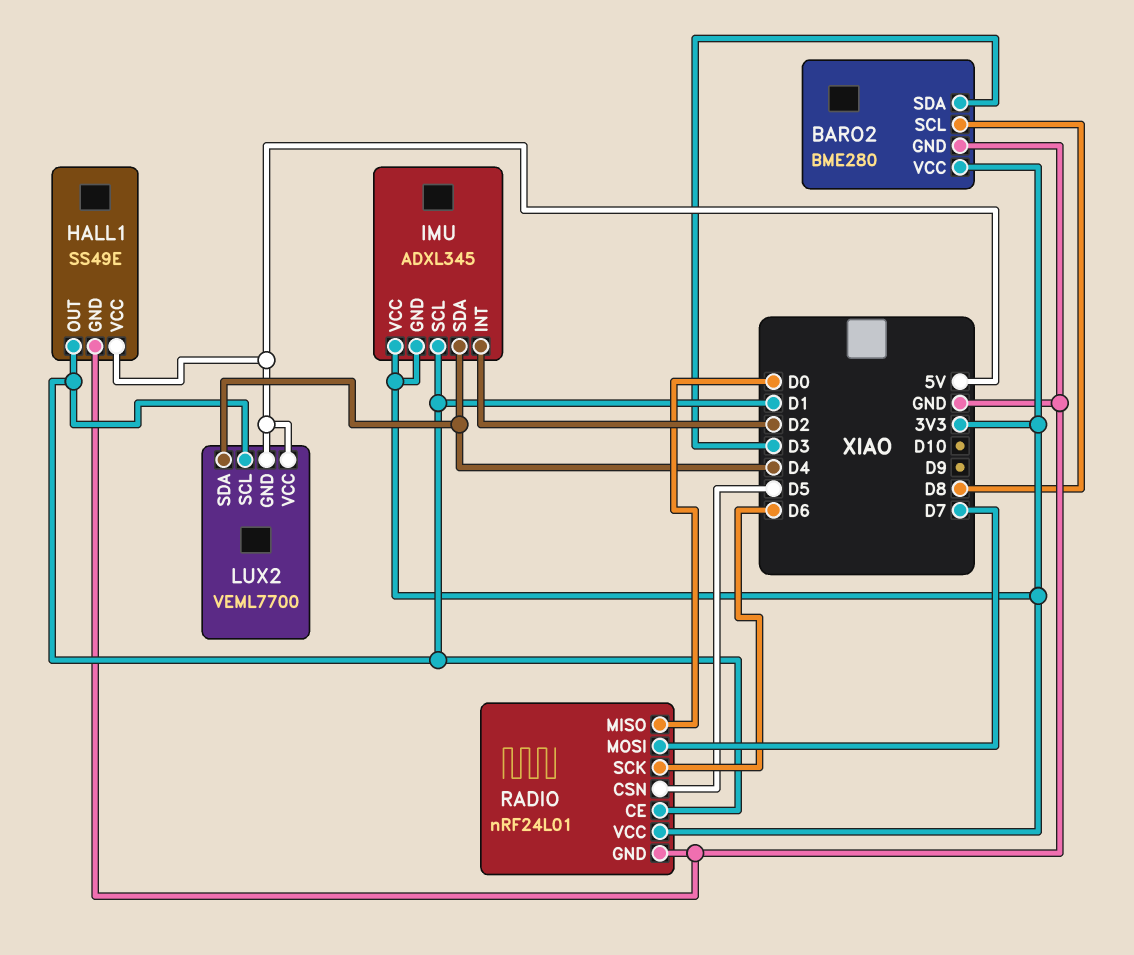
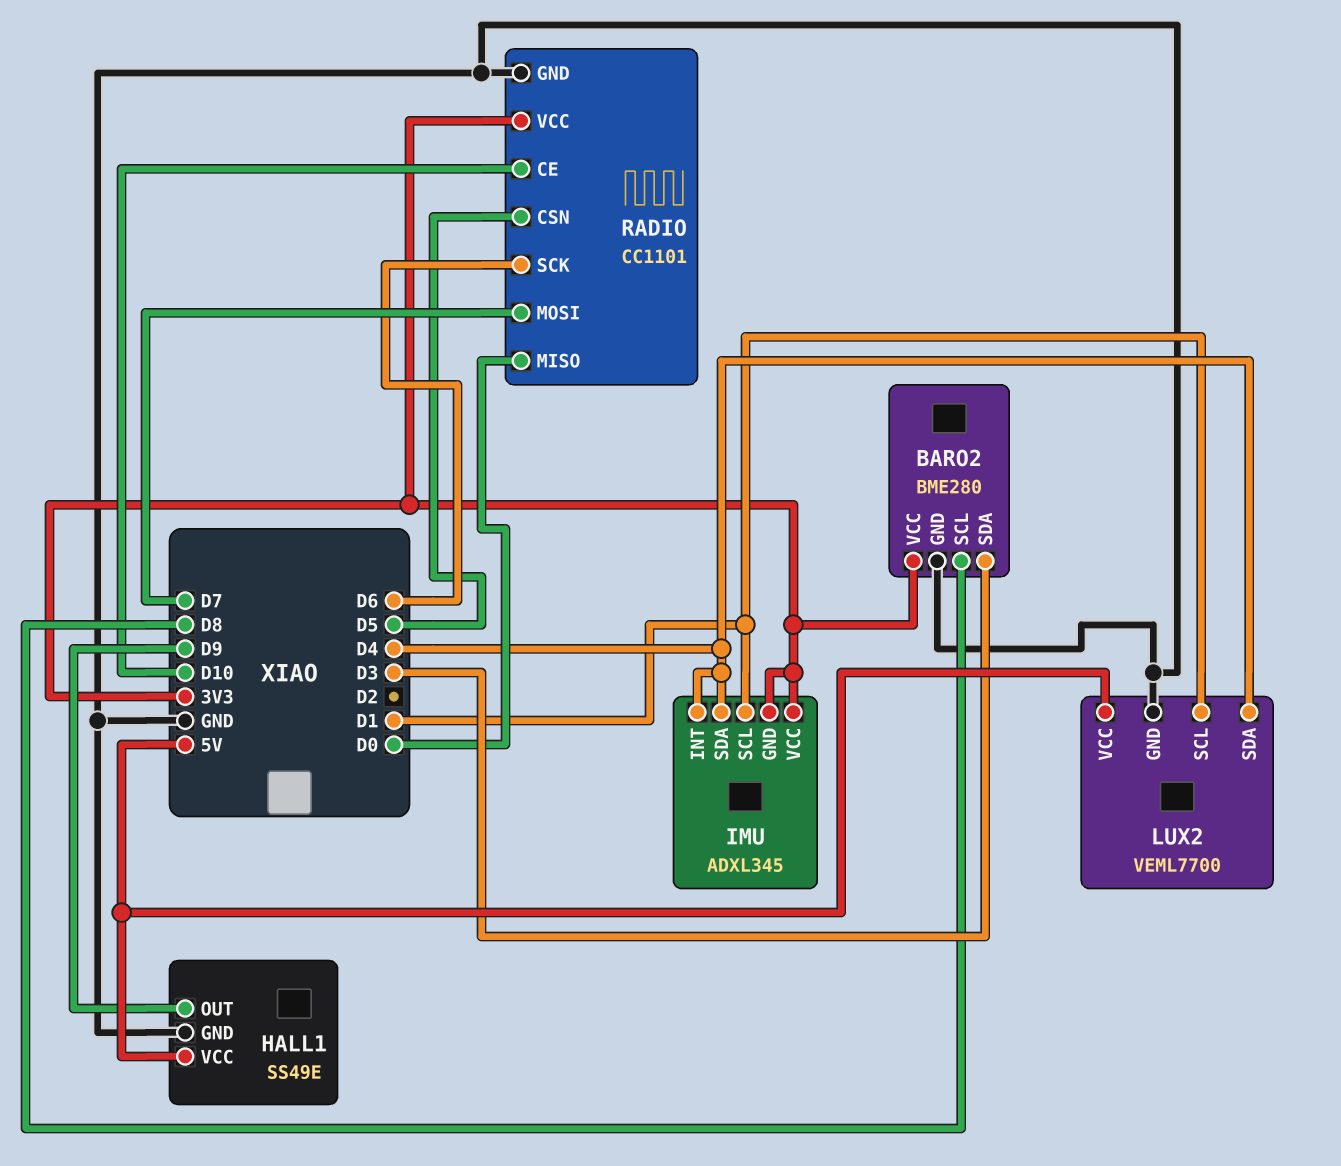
HALL1 pin OUT: D1 -> D9
IMU pin INT: D2 -> D4
LUX2 pin GND: 5V -> GND
RADIO: nRF24L01 -> CC1101
RADIO pin CE: D1 -> D10

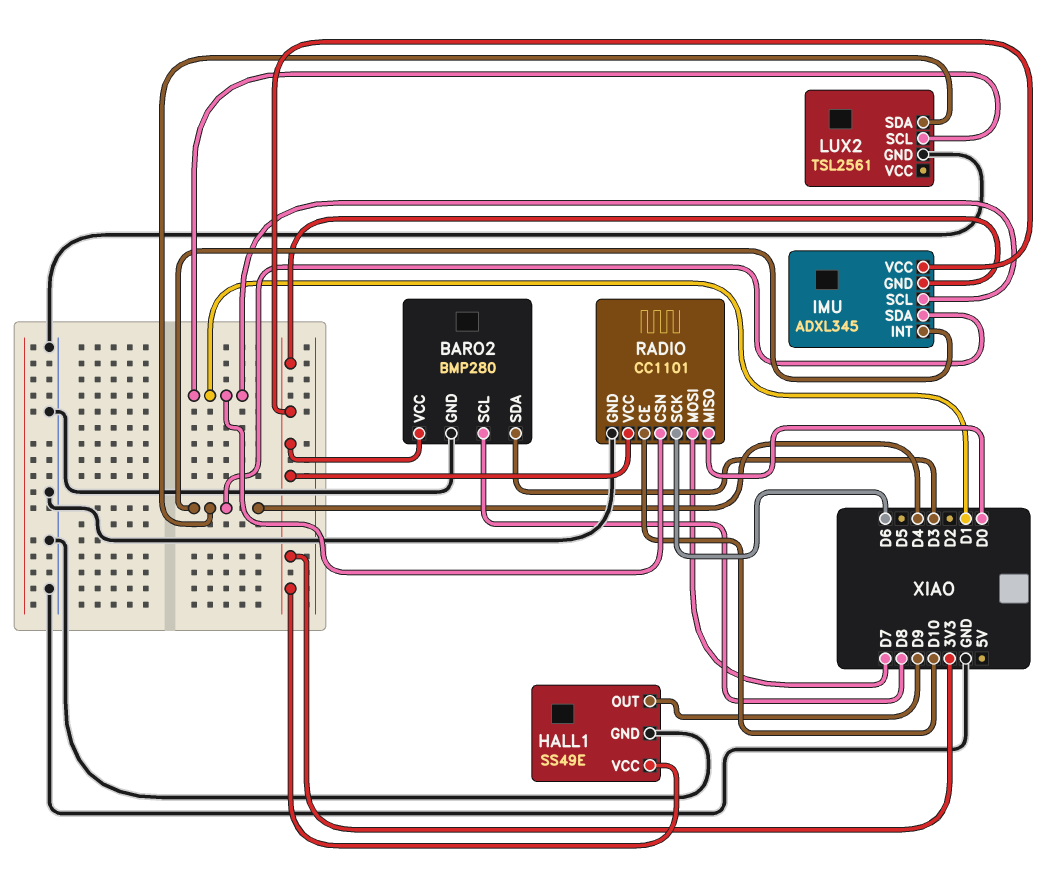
BARO2: BME280 -> BMP280
HALL1 pin VCC: 5V -> 3V3
LUX2: VEML7700 -> TSL2561
LUX2 pin VCC: 5V -> none
RADIO pin CSN: D5 -> D1

